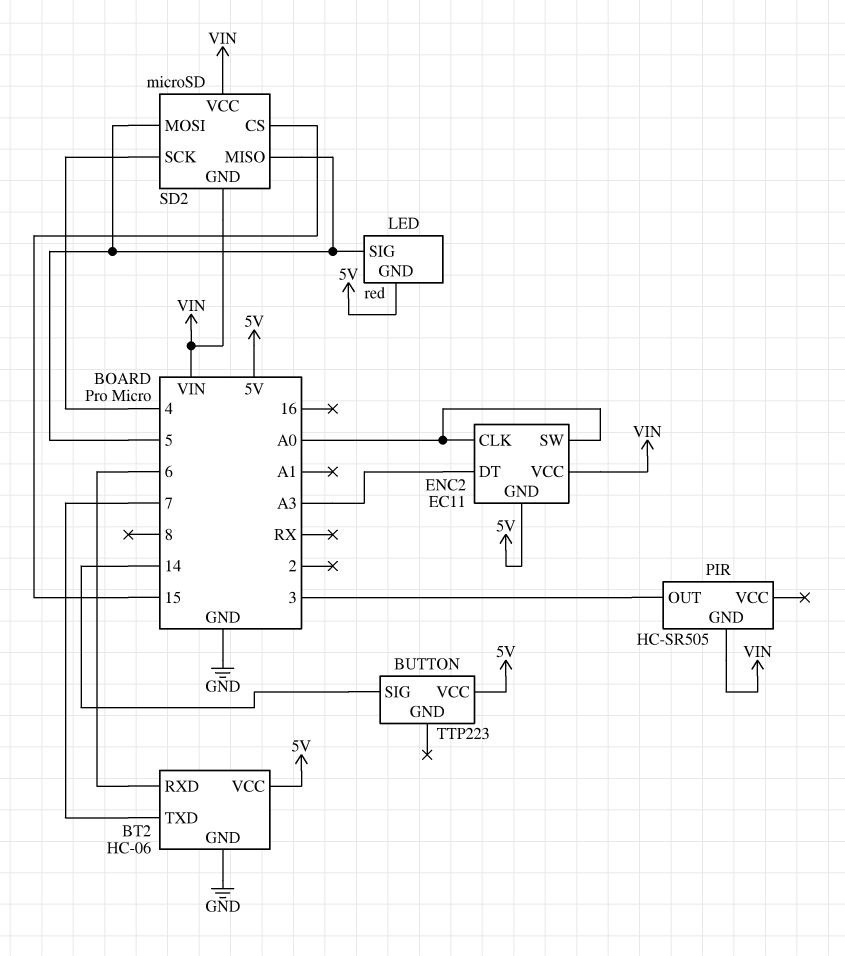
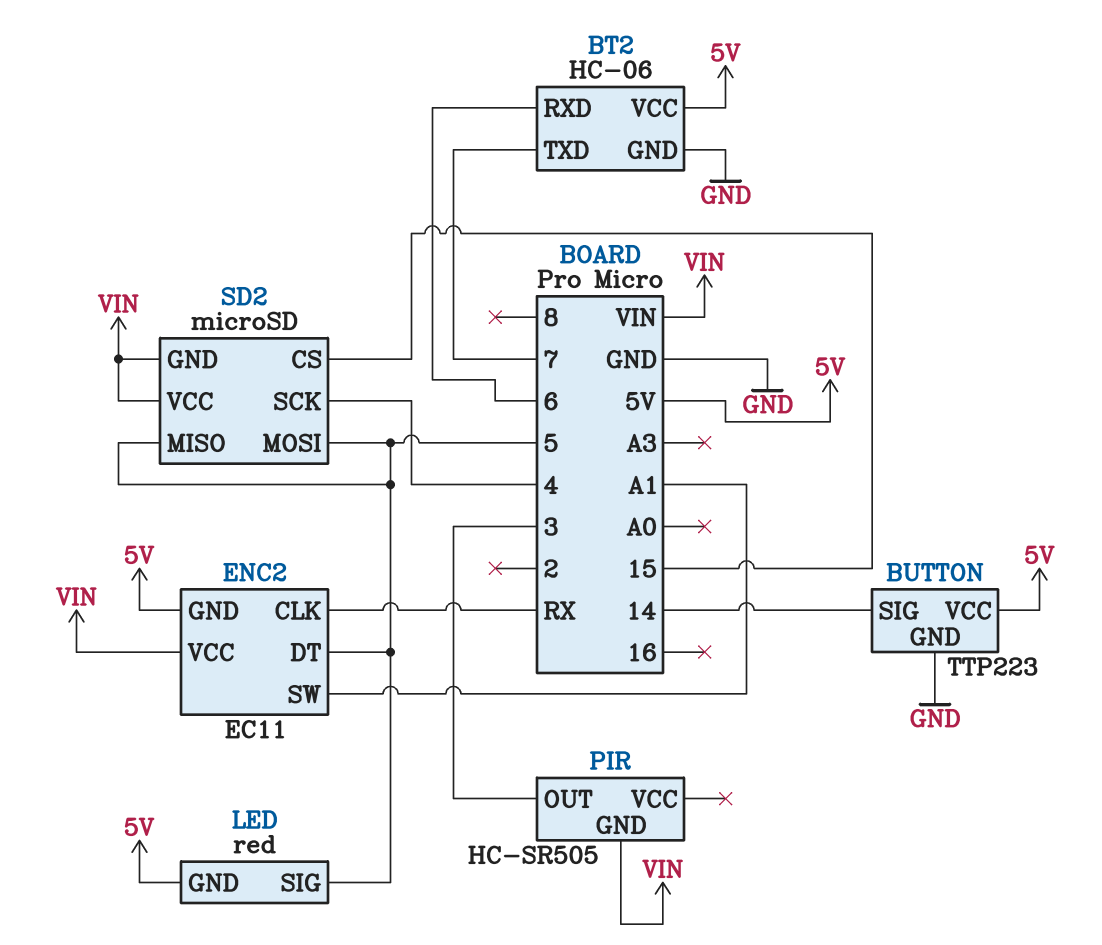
BUTTON pin GND: none -> GND
ENC2 pin CLK: A0 -> RX
ENC2 pin DT: A3 -> 5
ENC2 pin SW: A0 -> A1

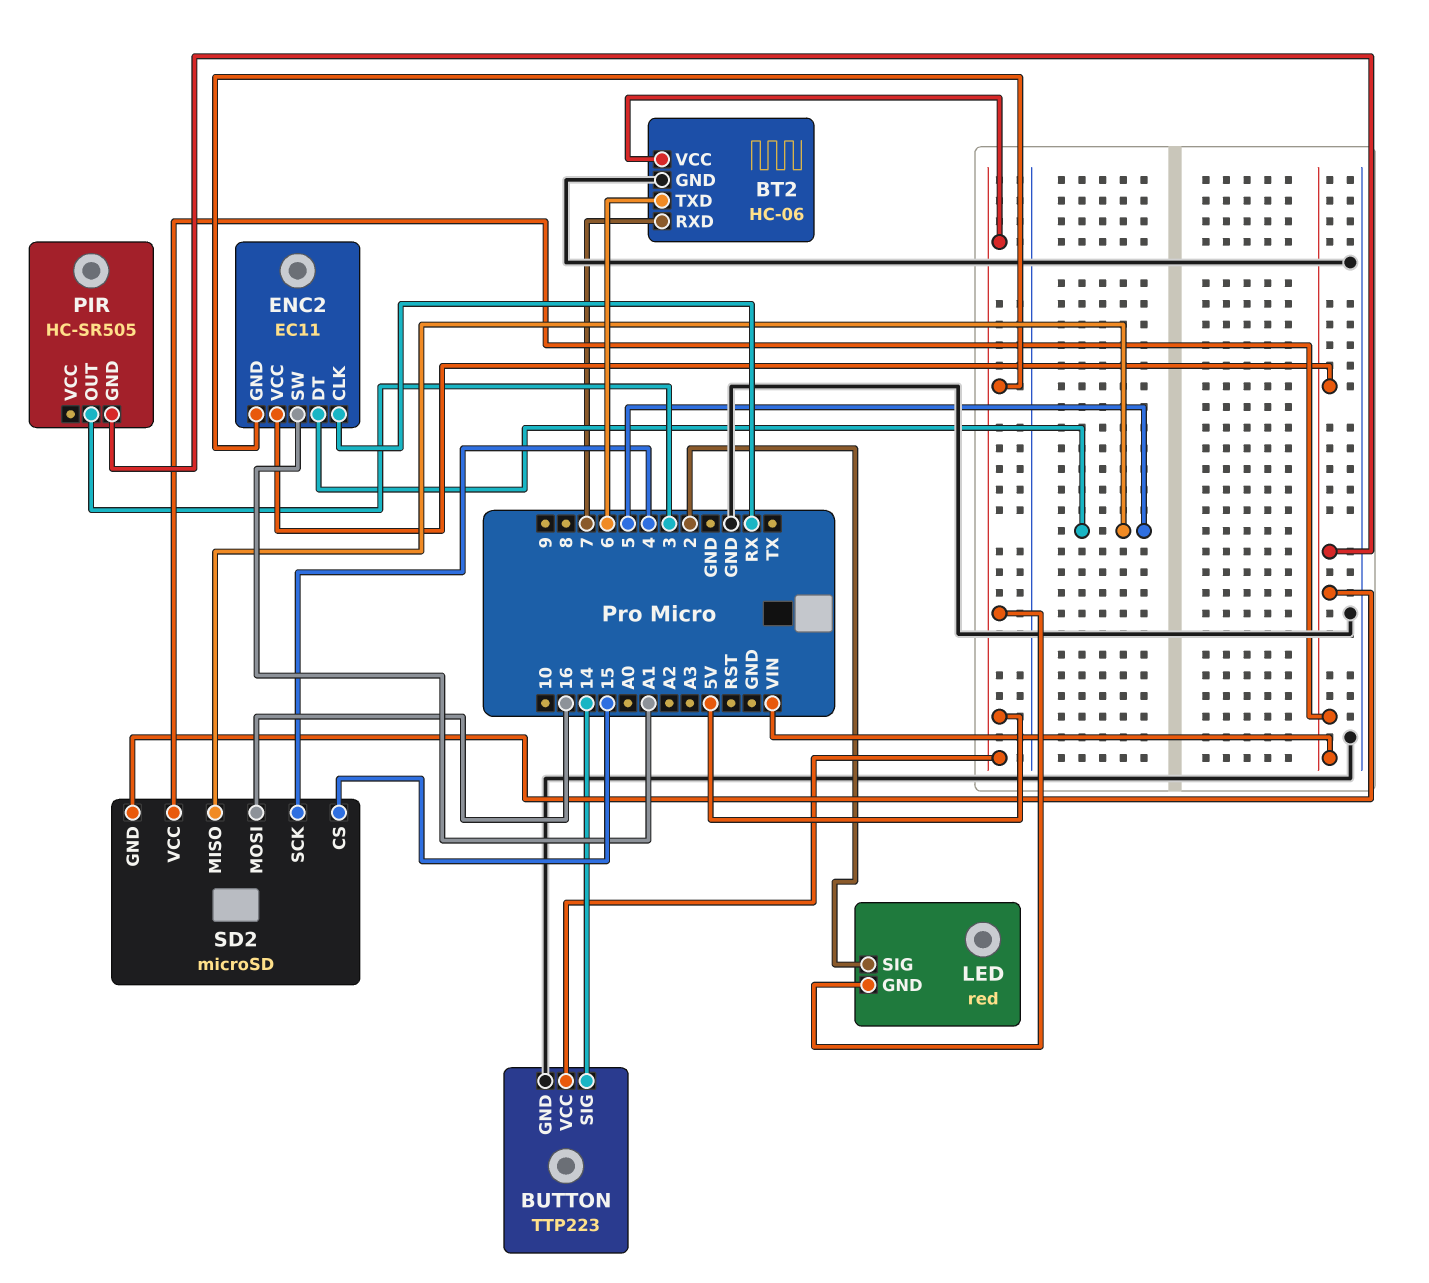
BT2 pin RXD: 6 -> 7
BT2 pin TXD: 7 -> 6
LED pin SIG: 5 -> 2
SD2 pin MOSI: 5 -> 16

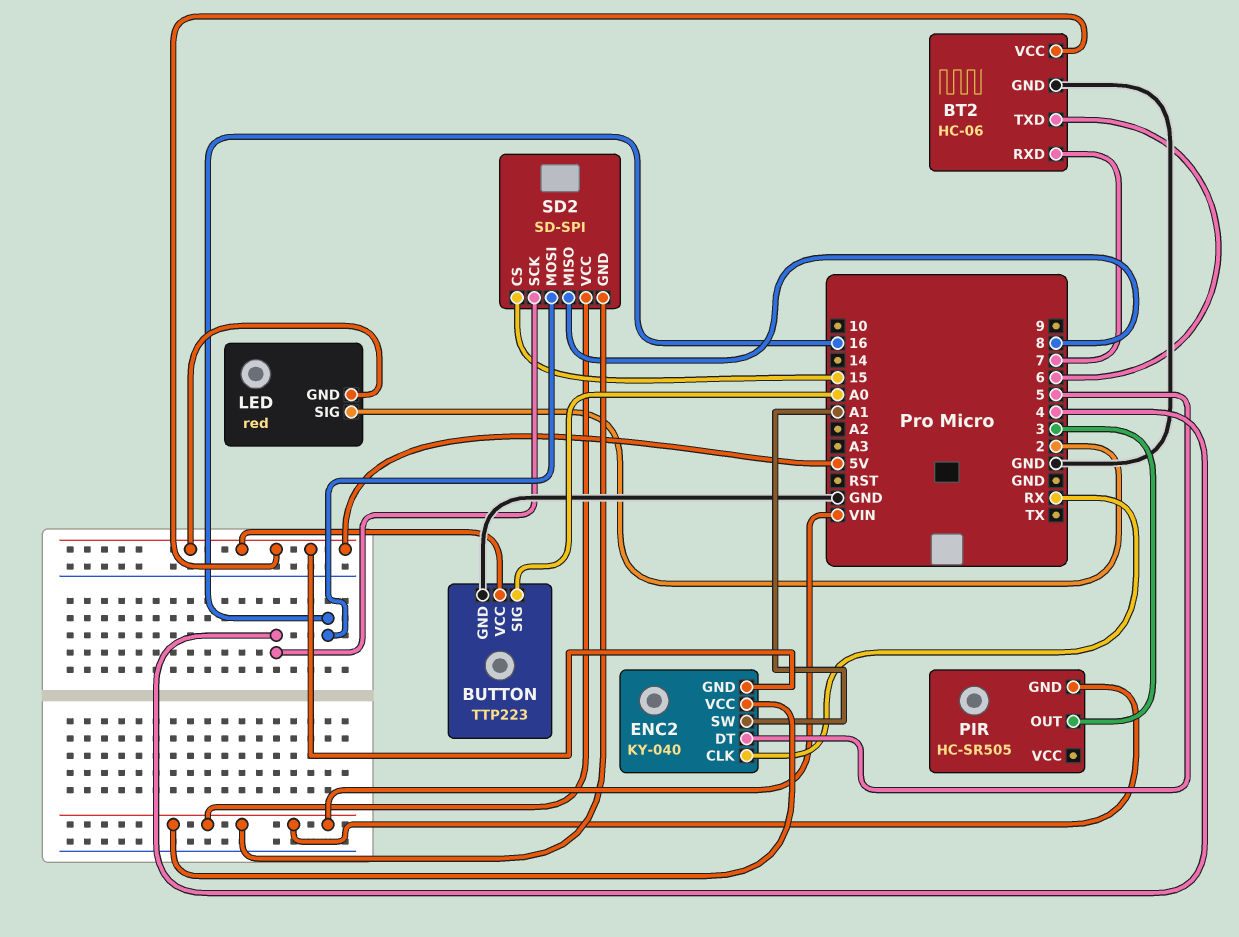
BUTTON pin SIG: 14 -> A0
ENC2: EC11 -> KY-040
SD2: microSD -> SD-SPI
SD2 pin MISO: 5 -> 8

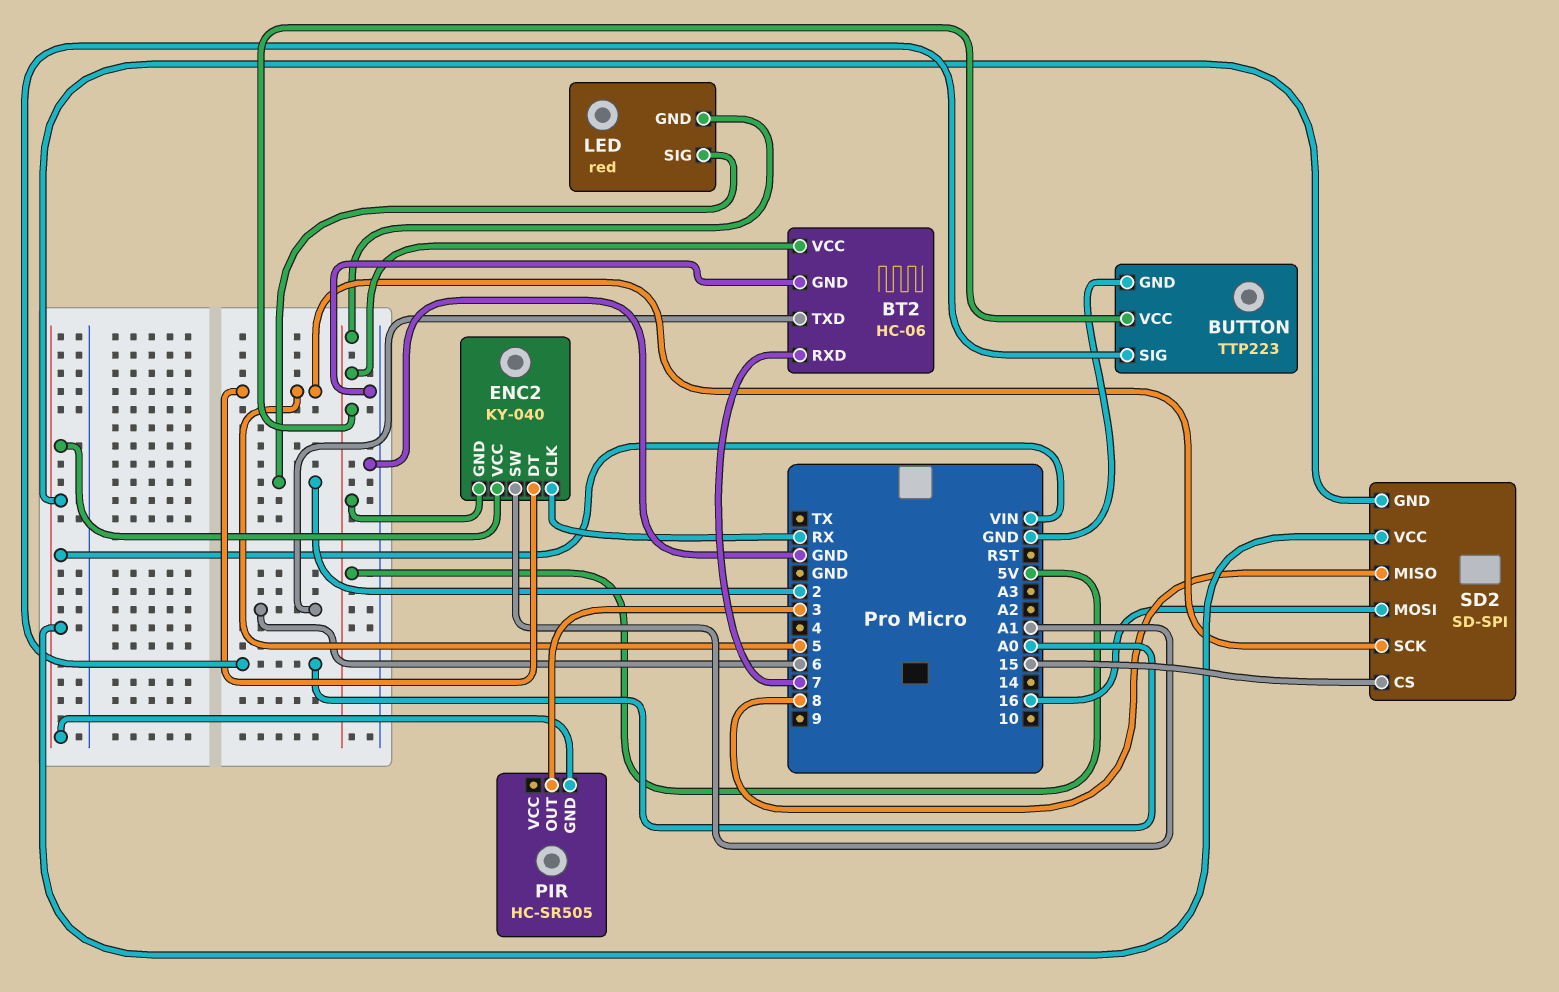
SD2 pin SCK: 4 -> 5

